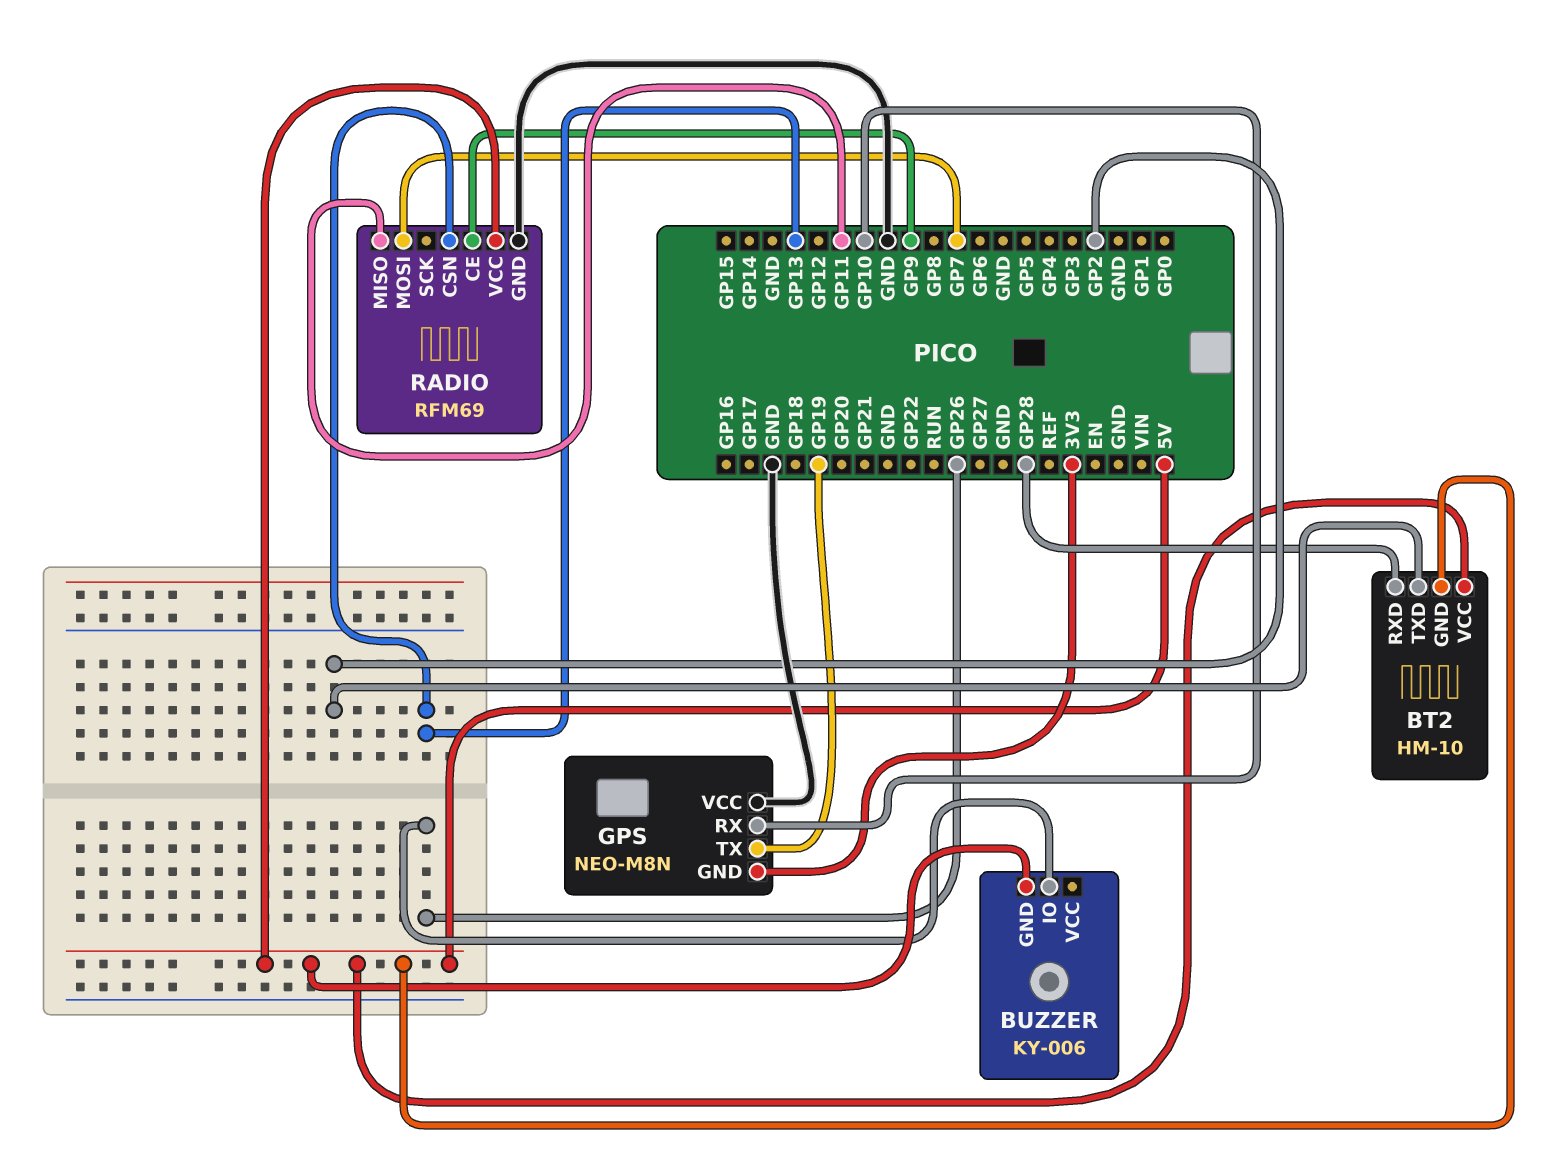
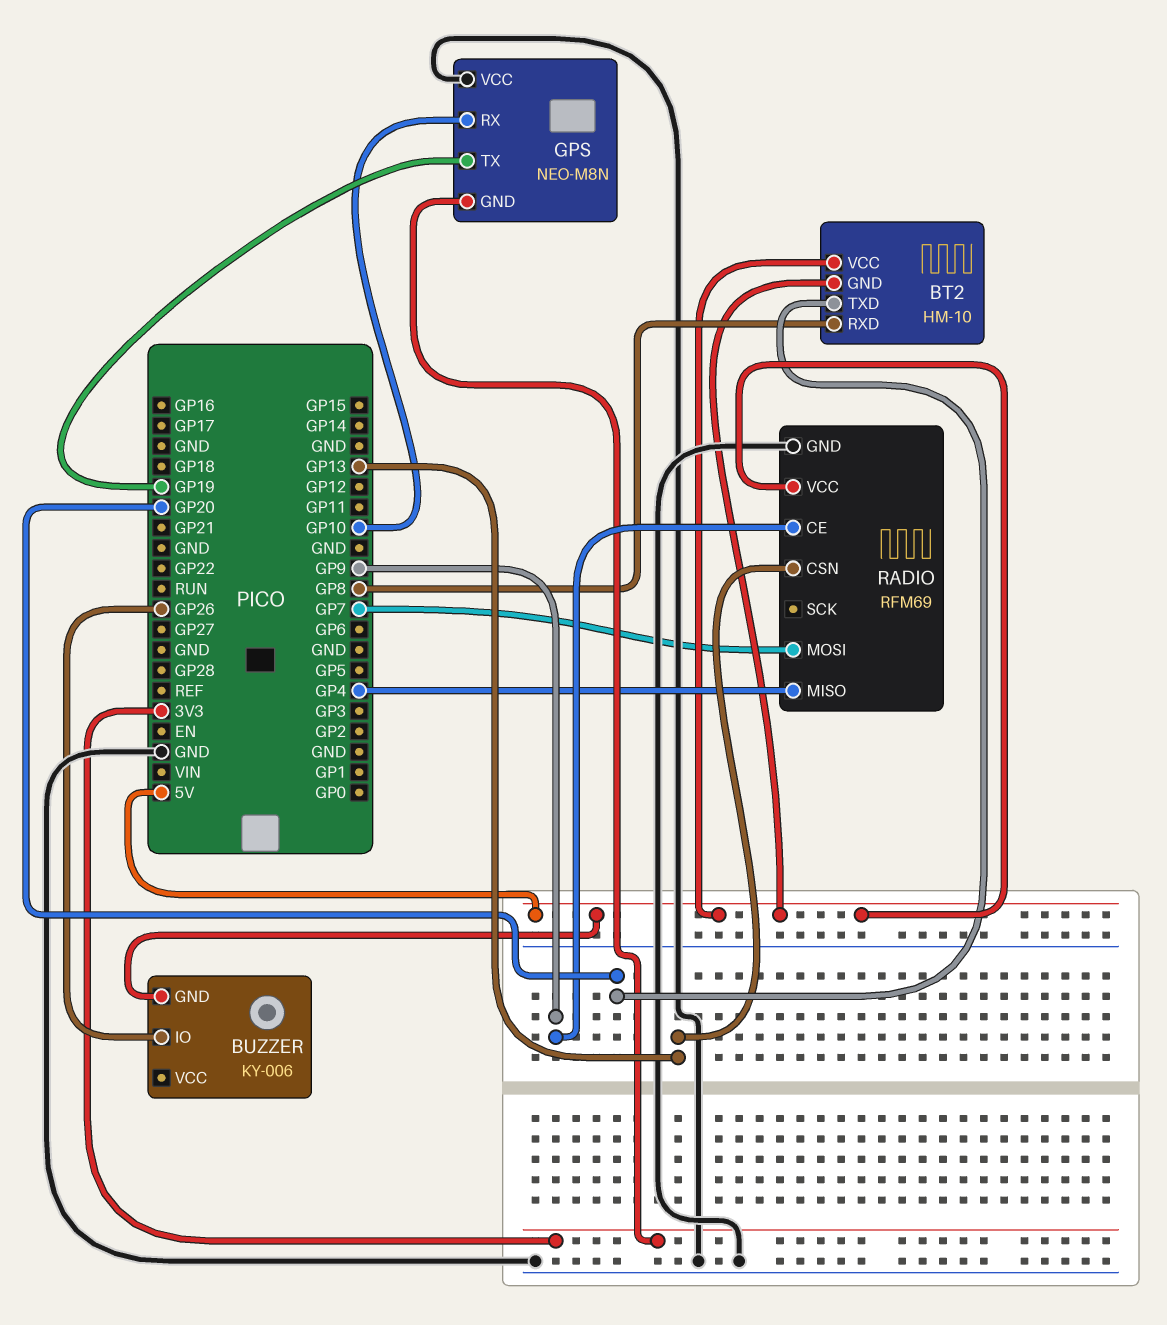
BT2 pin RXD: GP28 -> GP8
BT2 pin TXD: GP2 -> GP20
RADIO pin MISO: GP11 -> GP4

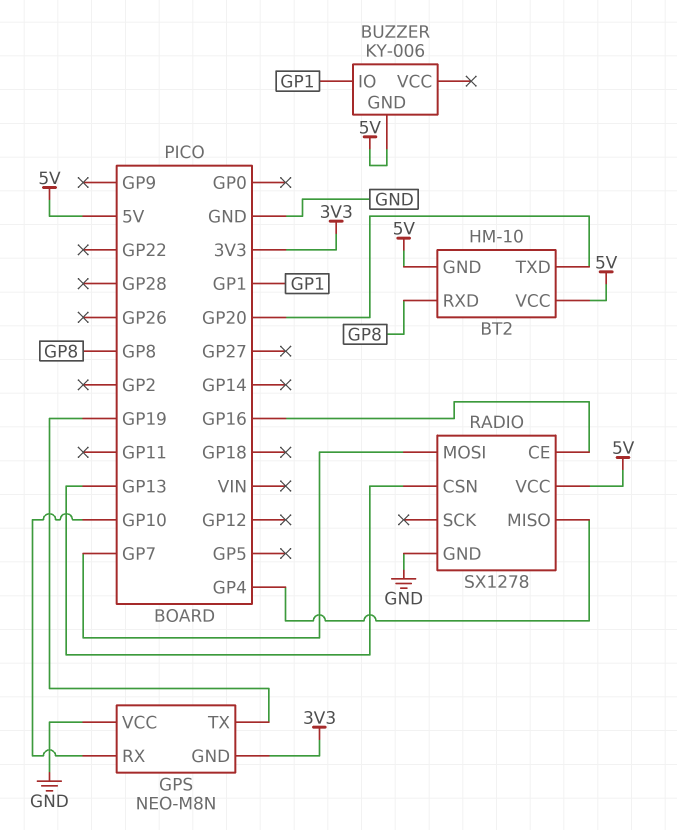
BUZZER pin IO: GP26 -> GP1
RADIO: RFM69 -> SX1278
RADIO pin CE: GP9 -> GP16

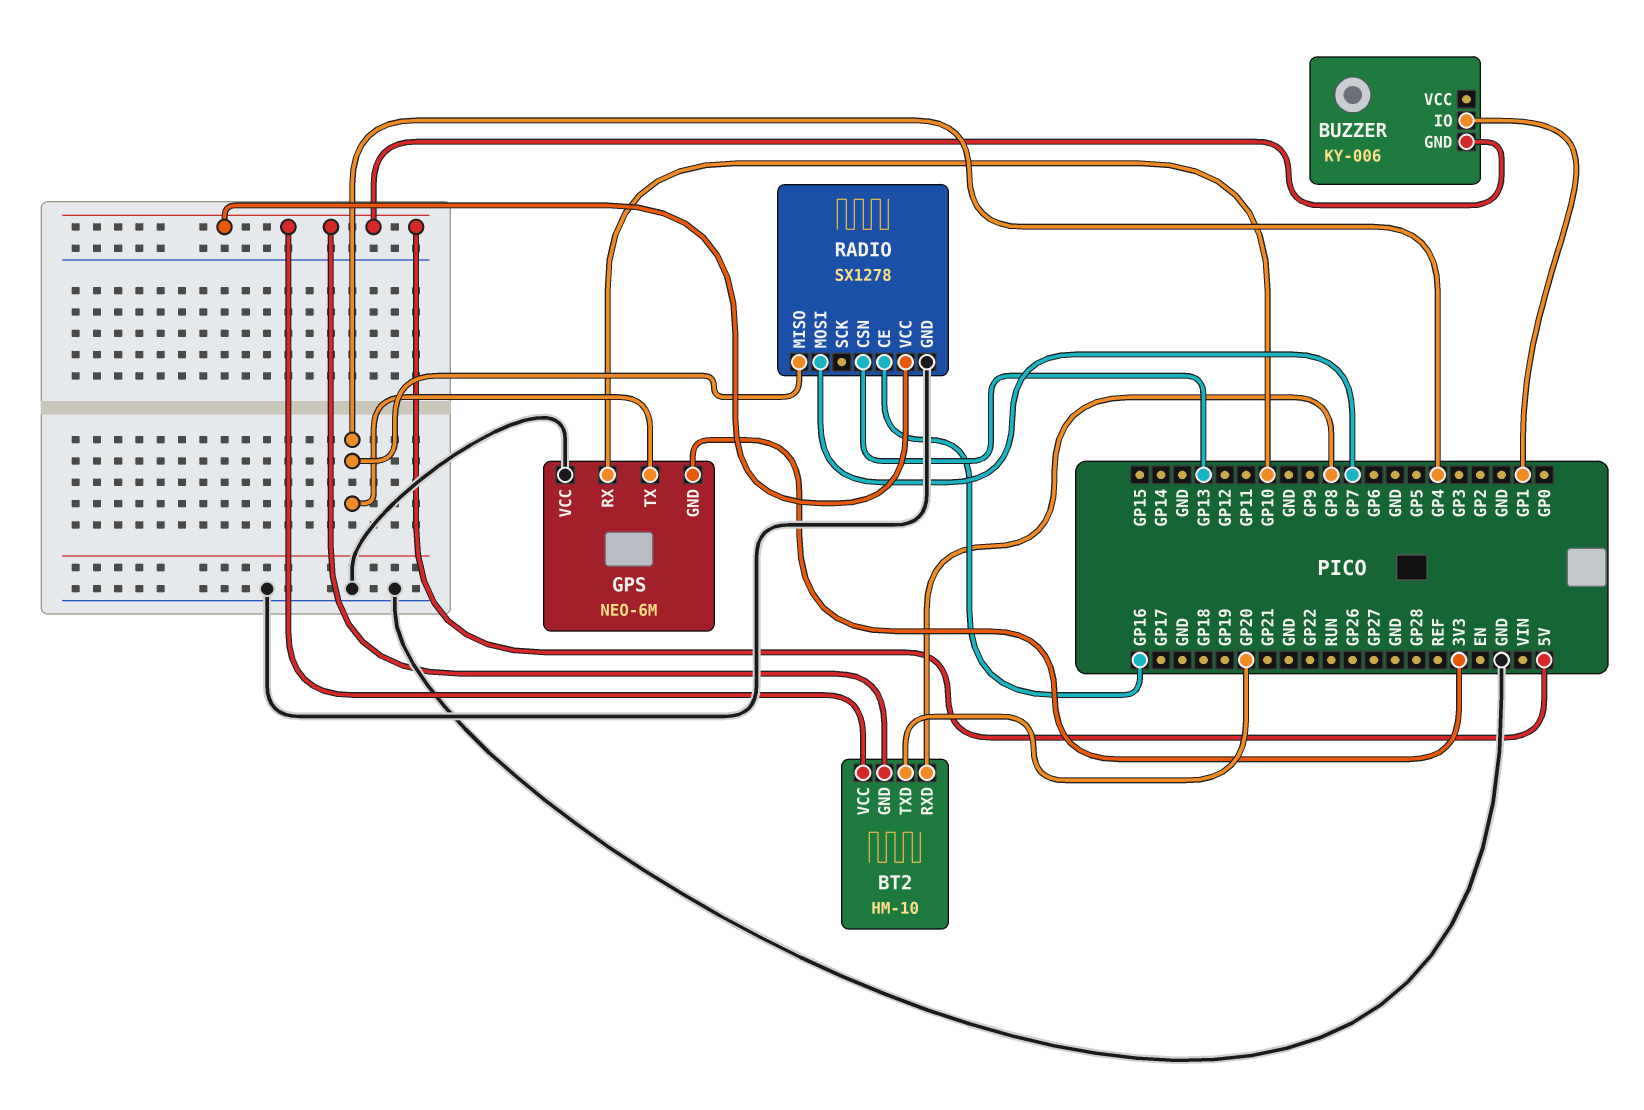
GPS: NEO-M8N -> NEO-6M
GPS pin TX: GP19 -> GP4

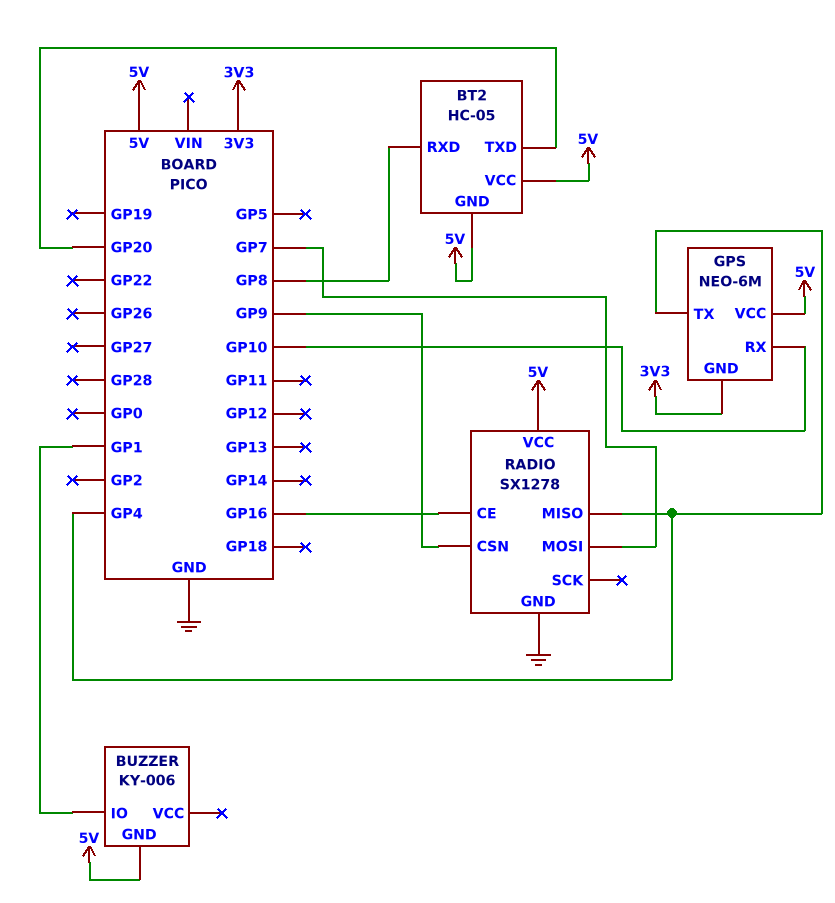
BT2: HM-10 -> HC-05
GPS pin VCC: GND -> 5V
RADIO pin CSN: GP13 -> GP9

